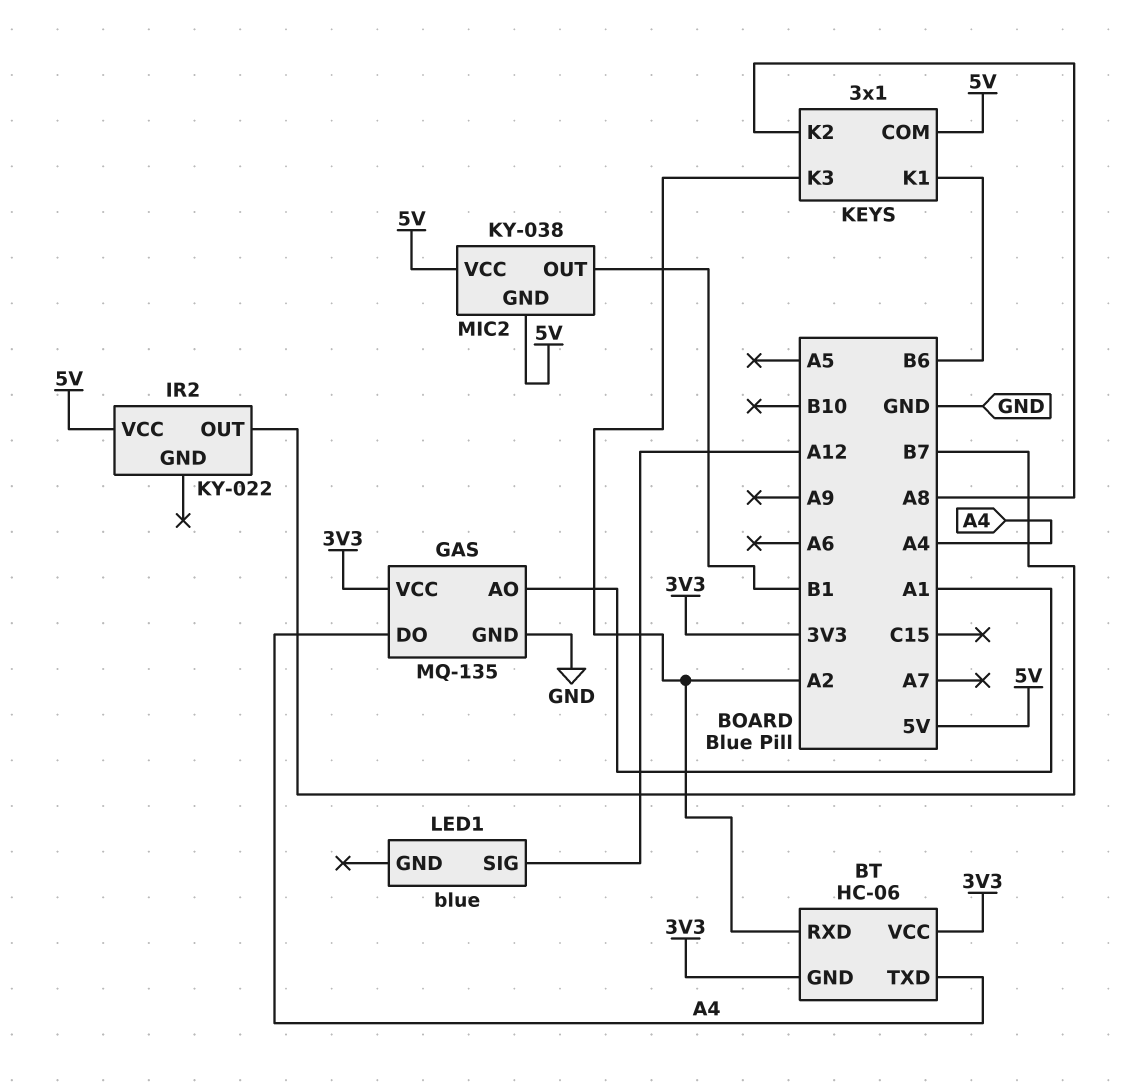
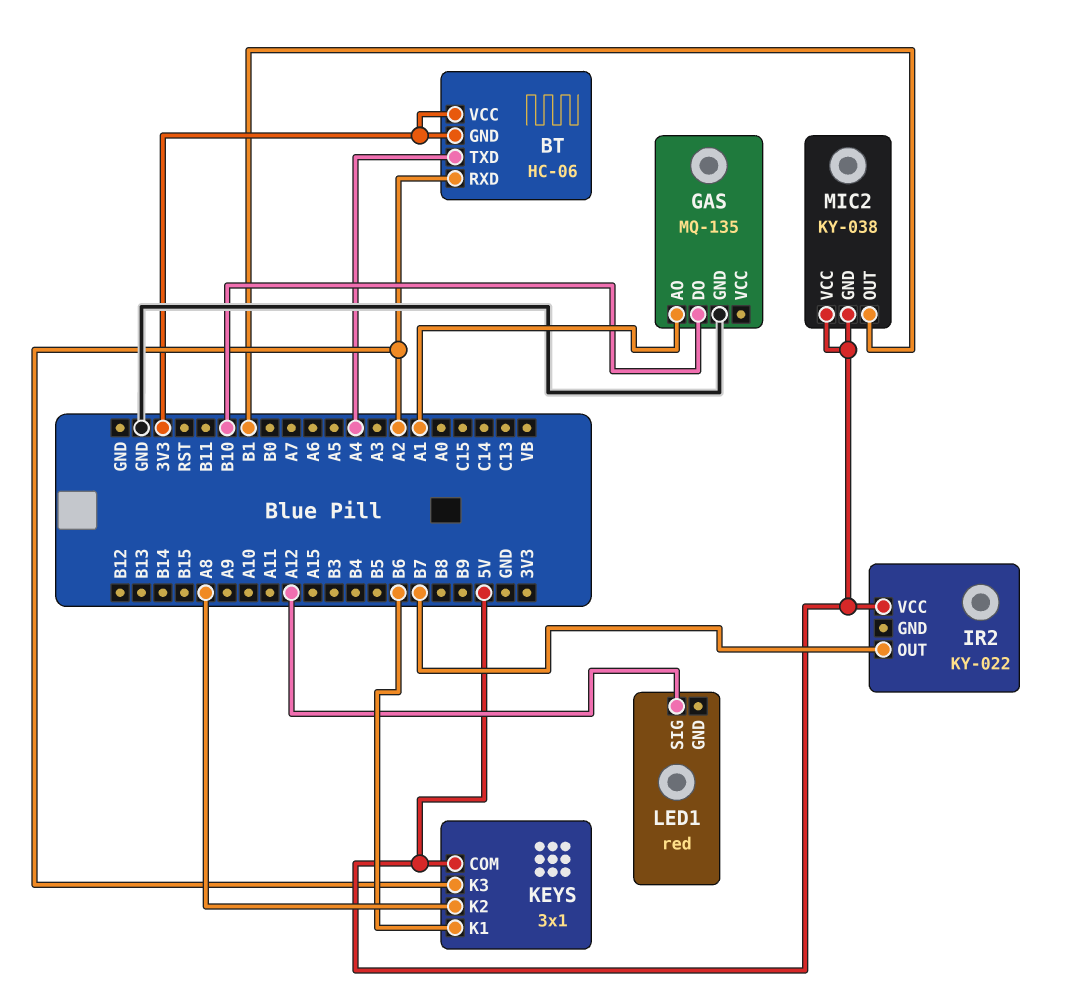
GAS pin DO: A4 -> B10
GAS pin VCC: 3V3 -> none
LED1: blue -> red

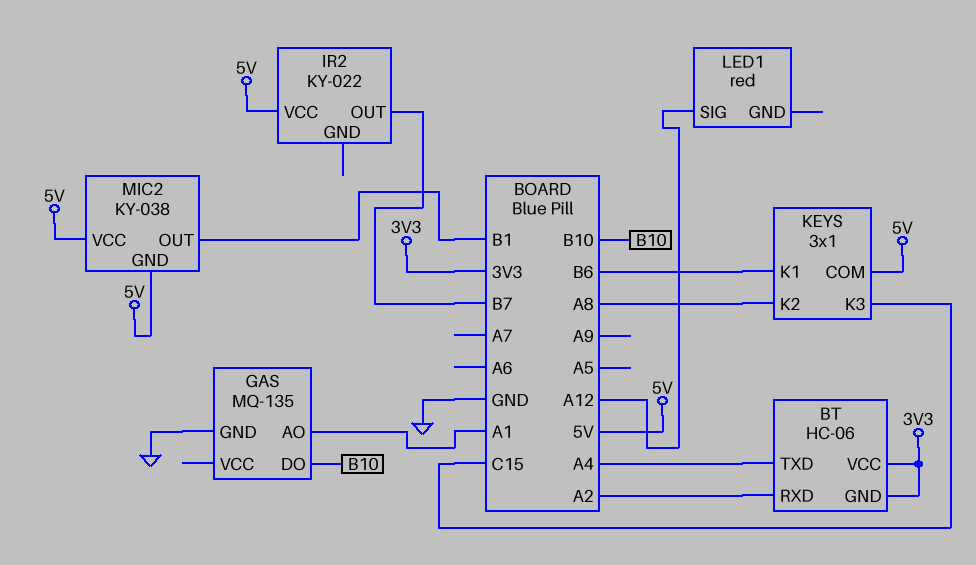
KEYS pin K3: A2 -> C15

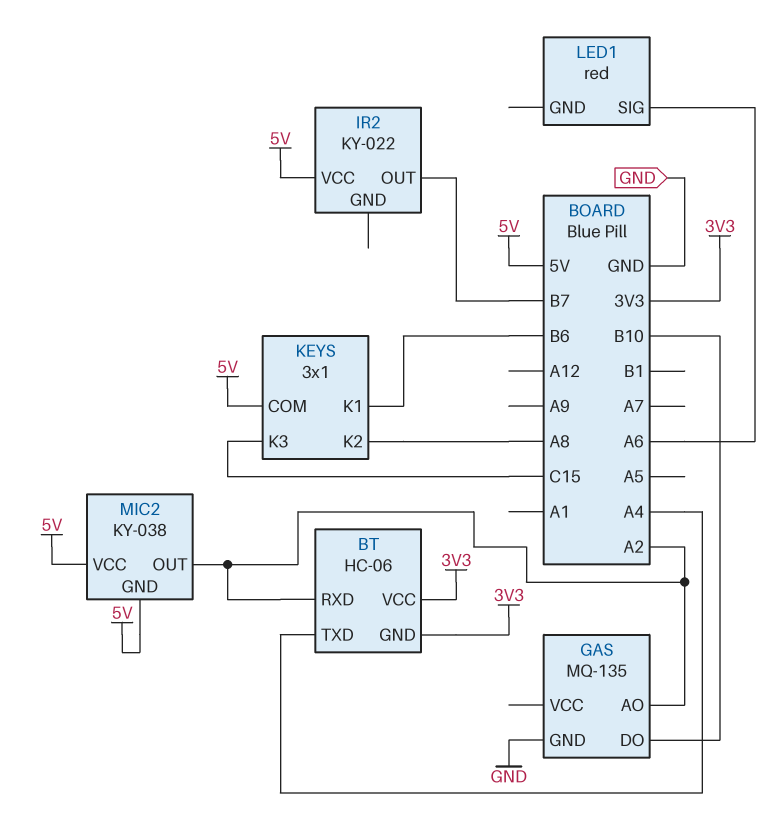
GAS pin AO: A1 -> A2
LED1 pin SIG: A12 -> A6
MIC2 pin OUT: B1 -> A2

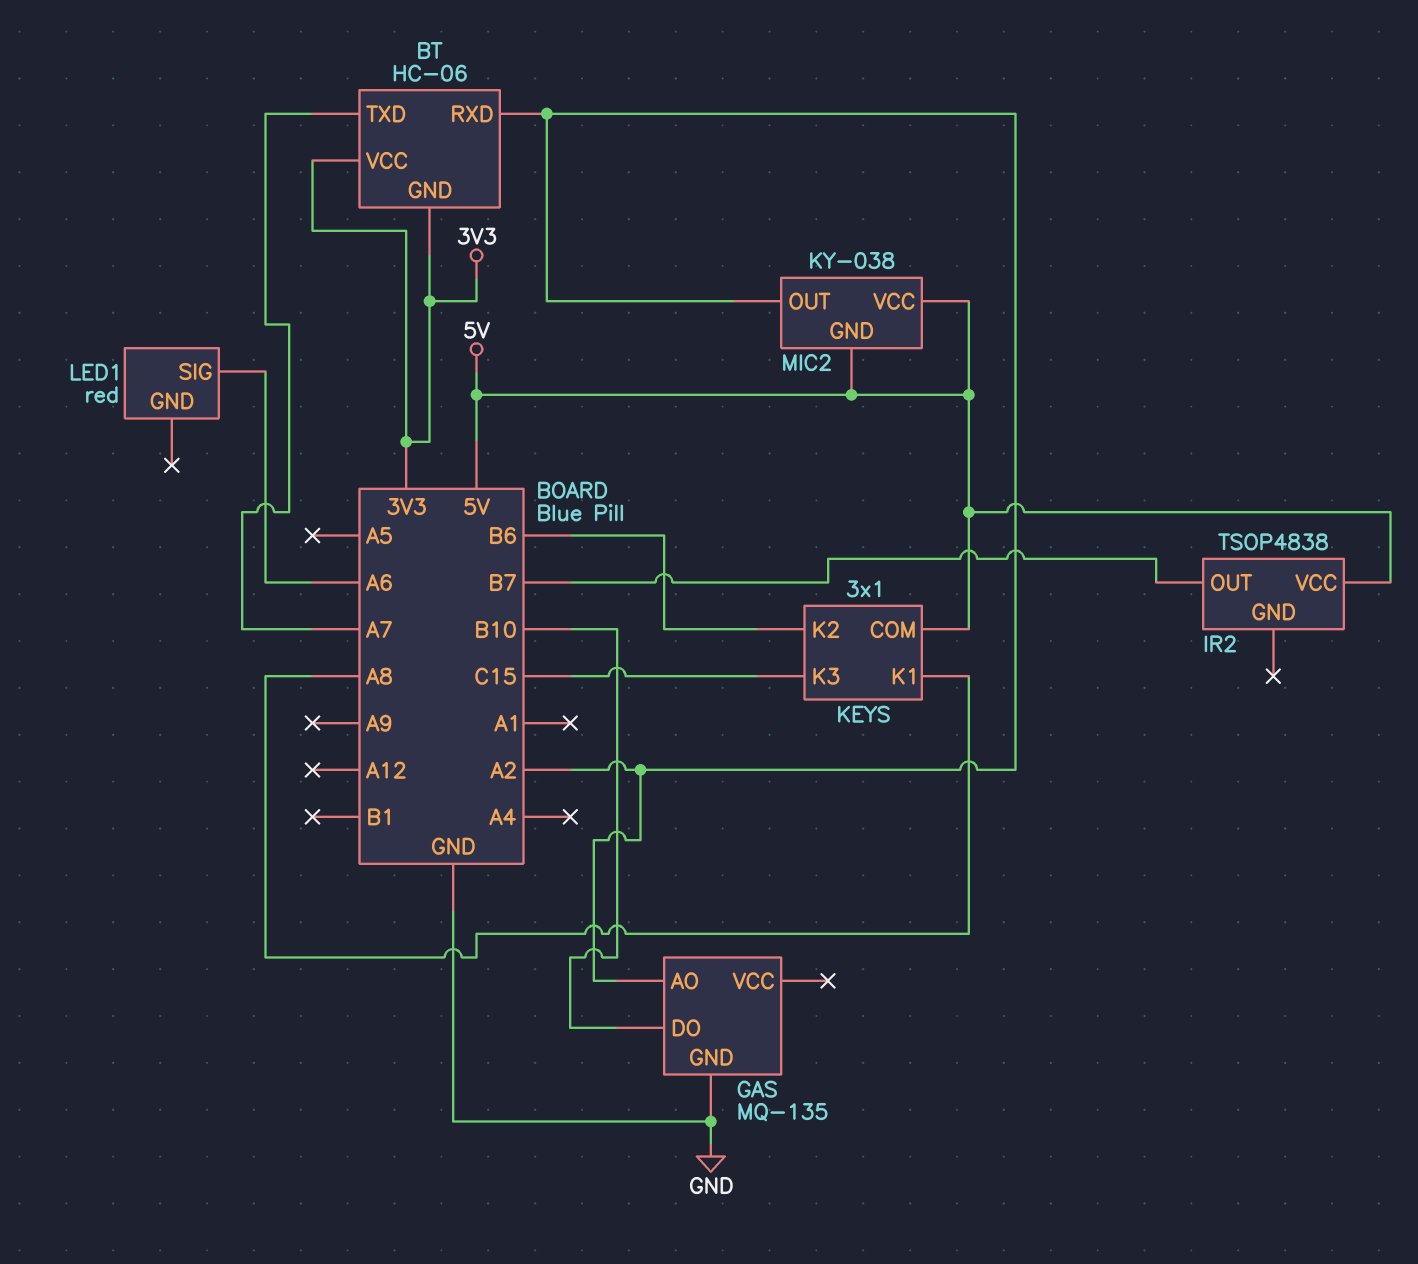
BT pin TXD: A4 -> A7
IR2: KY-022 -> TSOP4838
KEYS pin K1: B6 -> A8
KEYS pin K2: A8 -> B6

